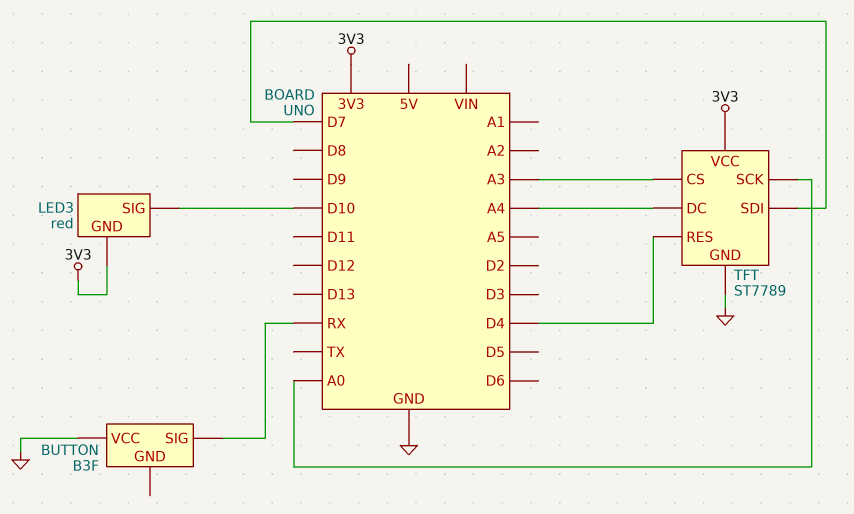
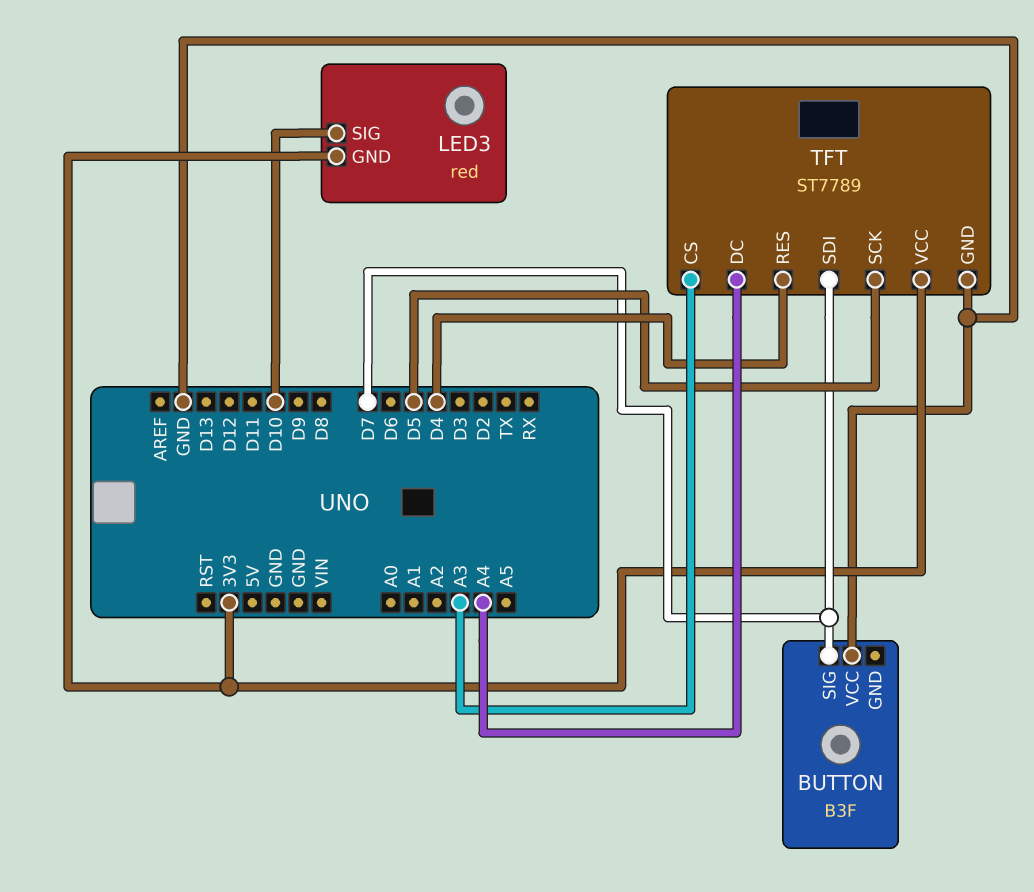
BUTTON pin SIG: RX -> D7
TFT pin SCK: A0 -> D5

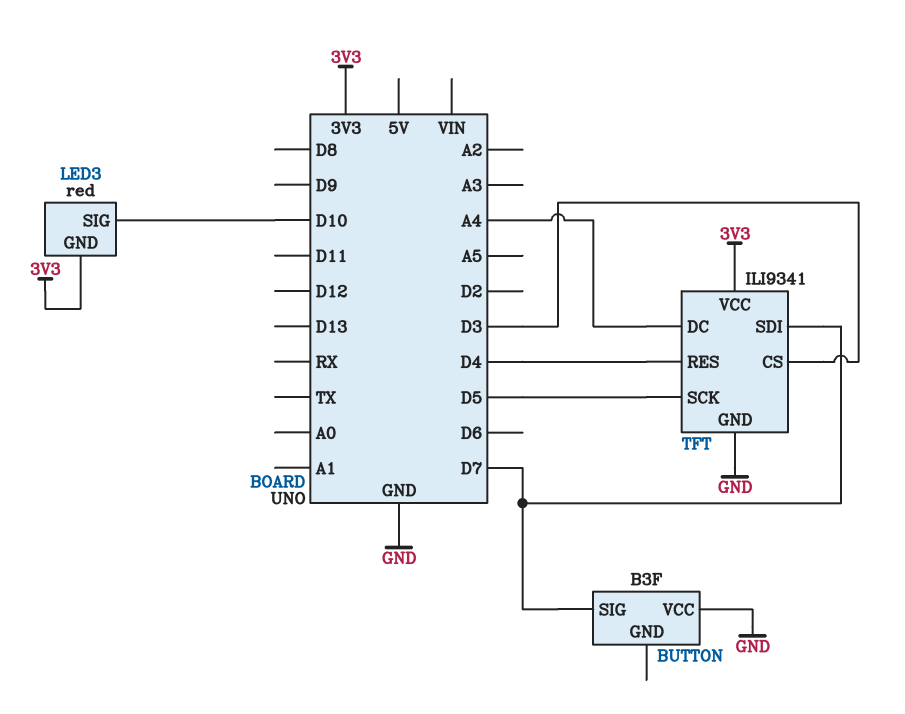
TFT: ST7789 -> ILI9341
TFT pin CS: A3 -> D3

